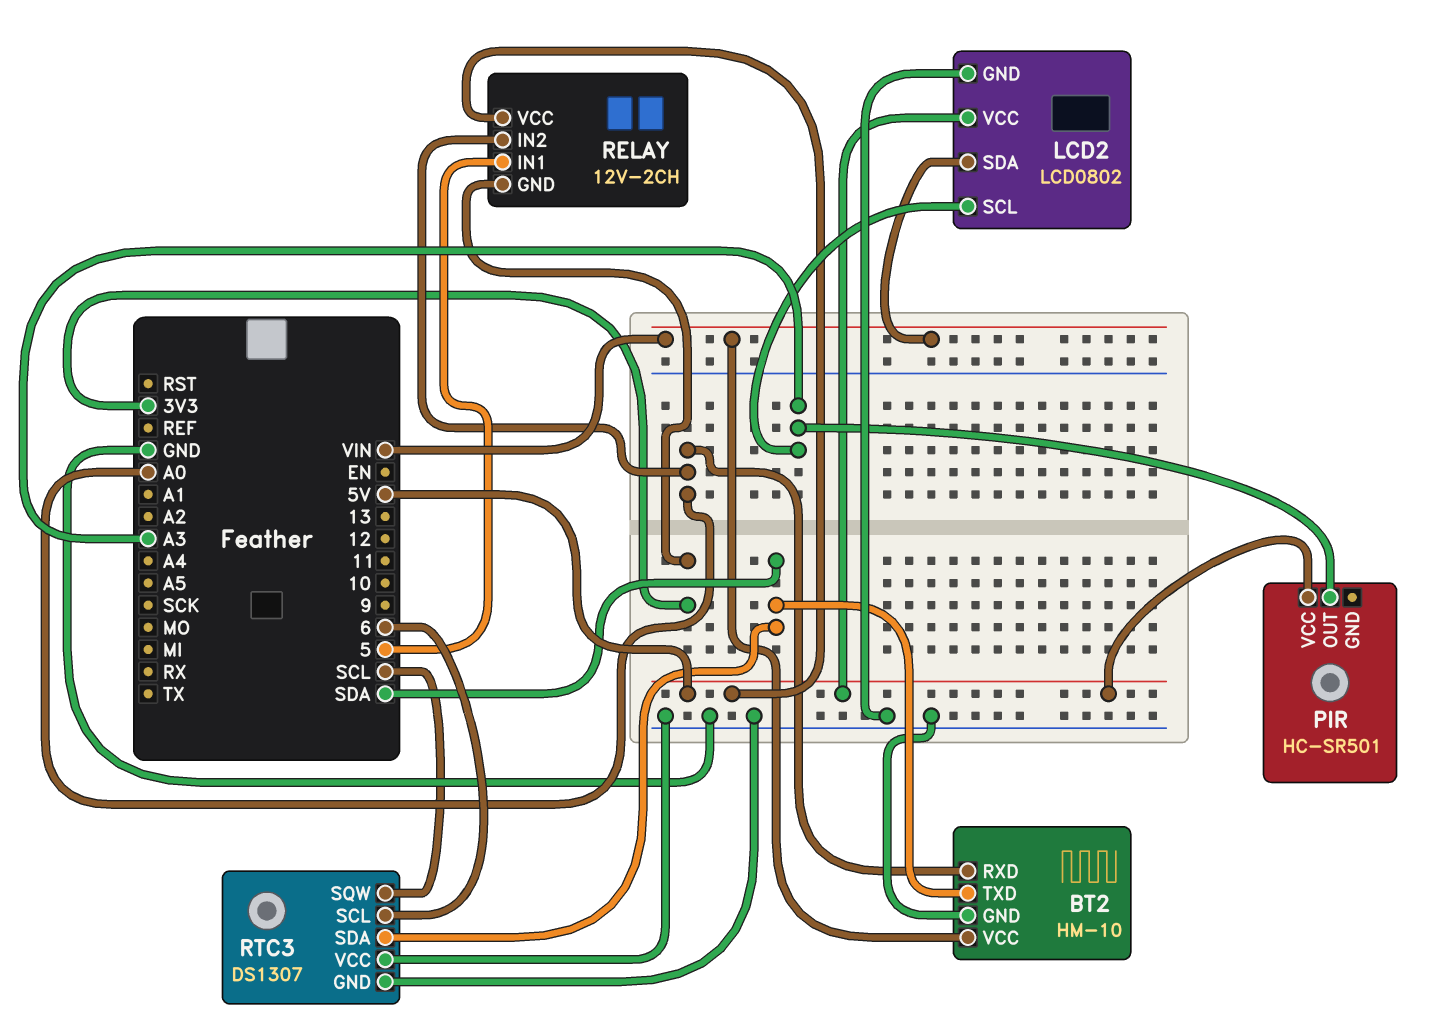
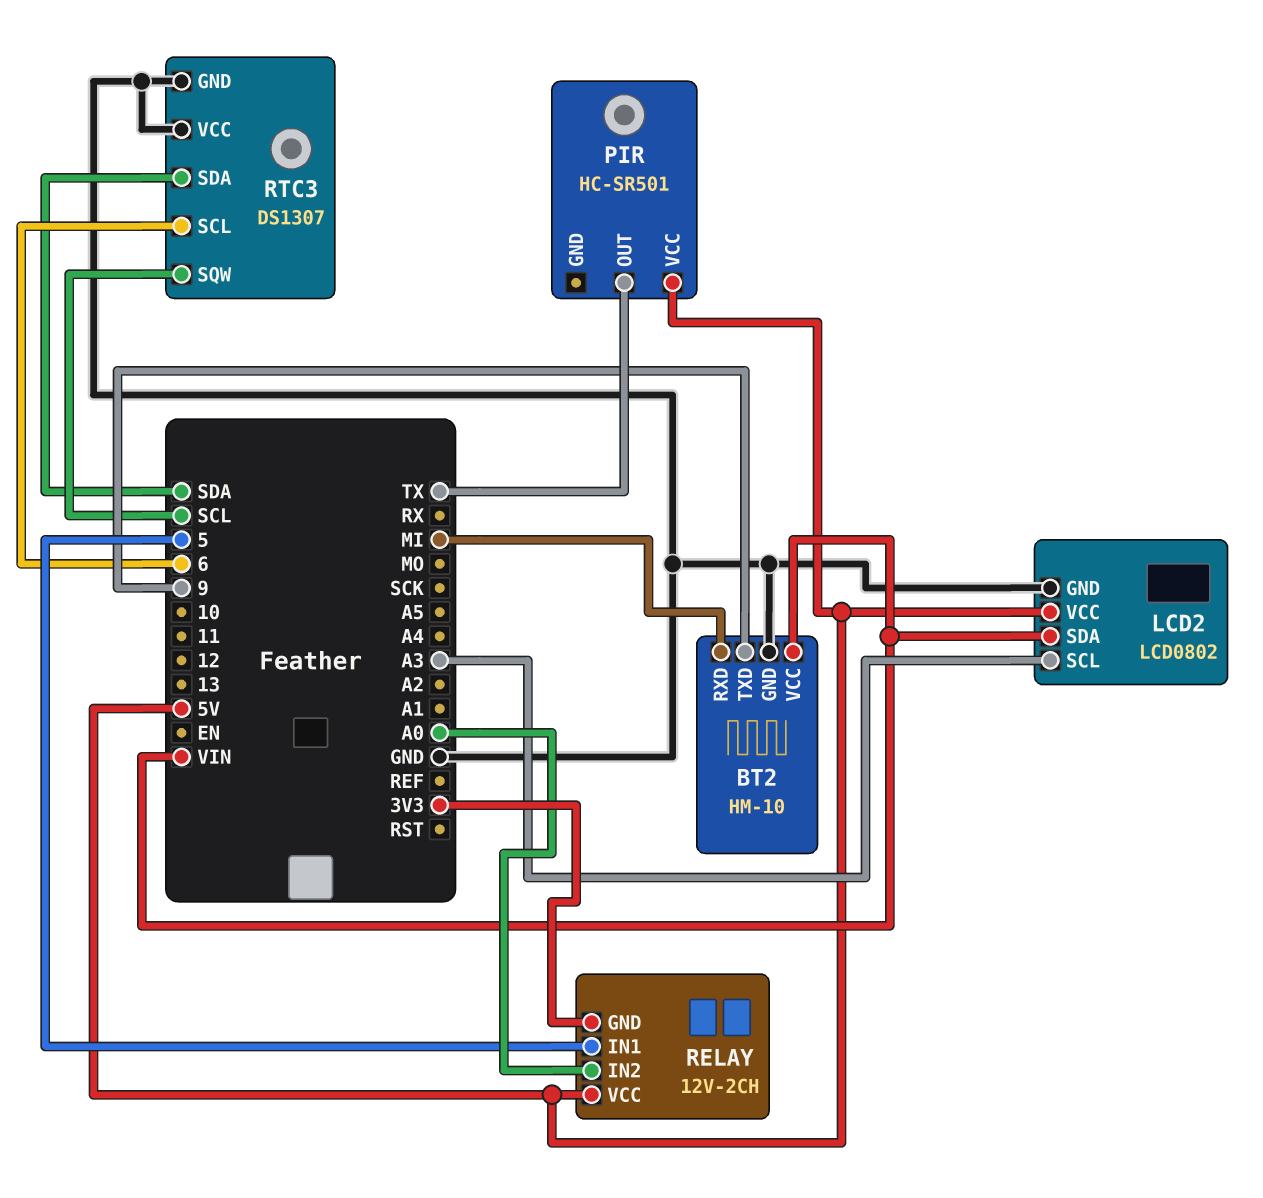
BT2 pin RXD: A0 -> MI
BT2 pin TXD: SDA -> 9
PIR pin OUT: A3 -> TX

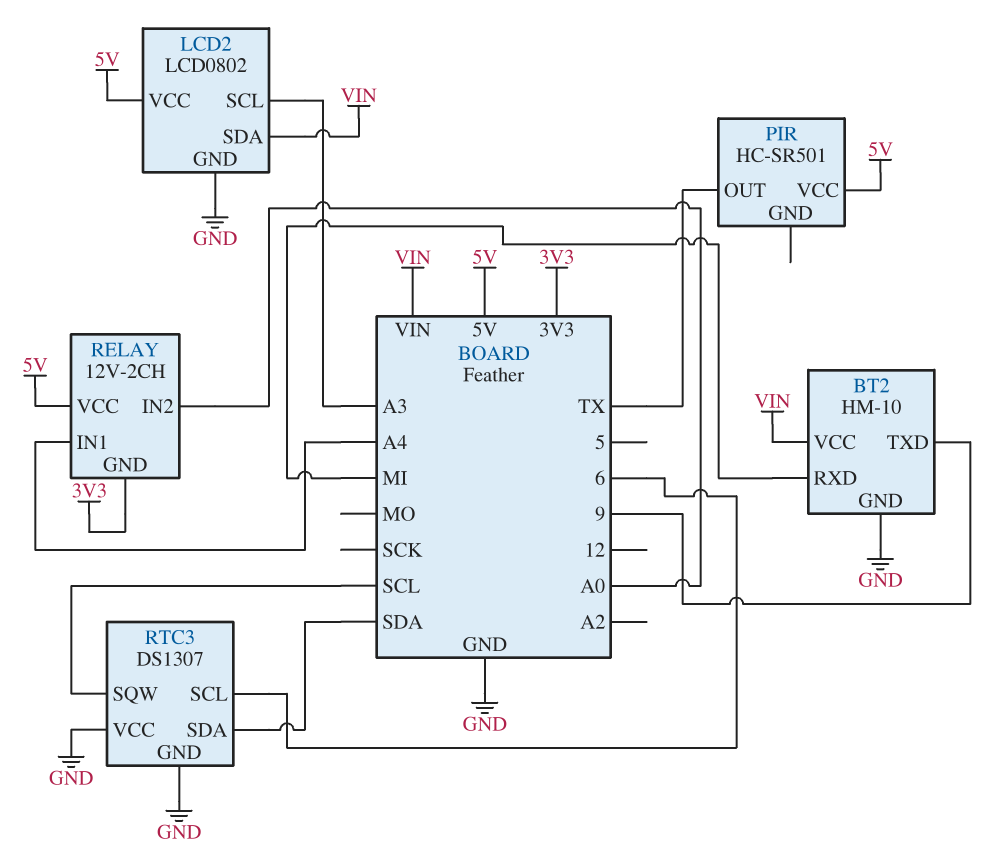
RELAY pin IN1: 5 -> A4

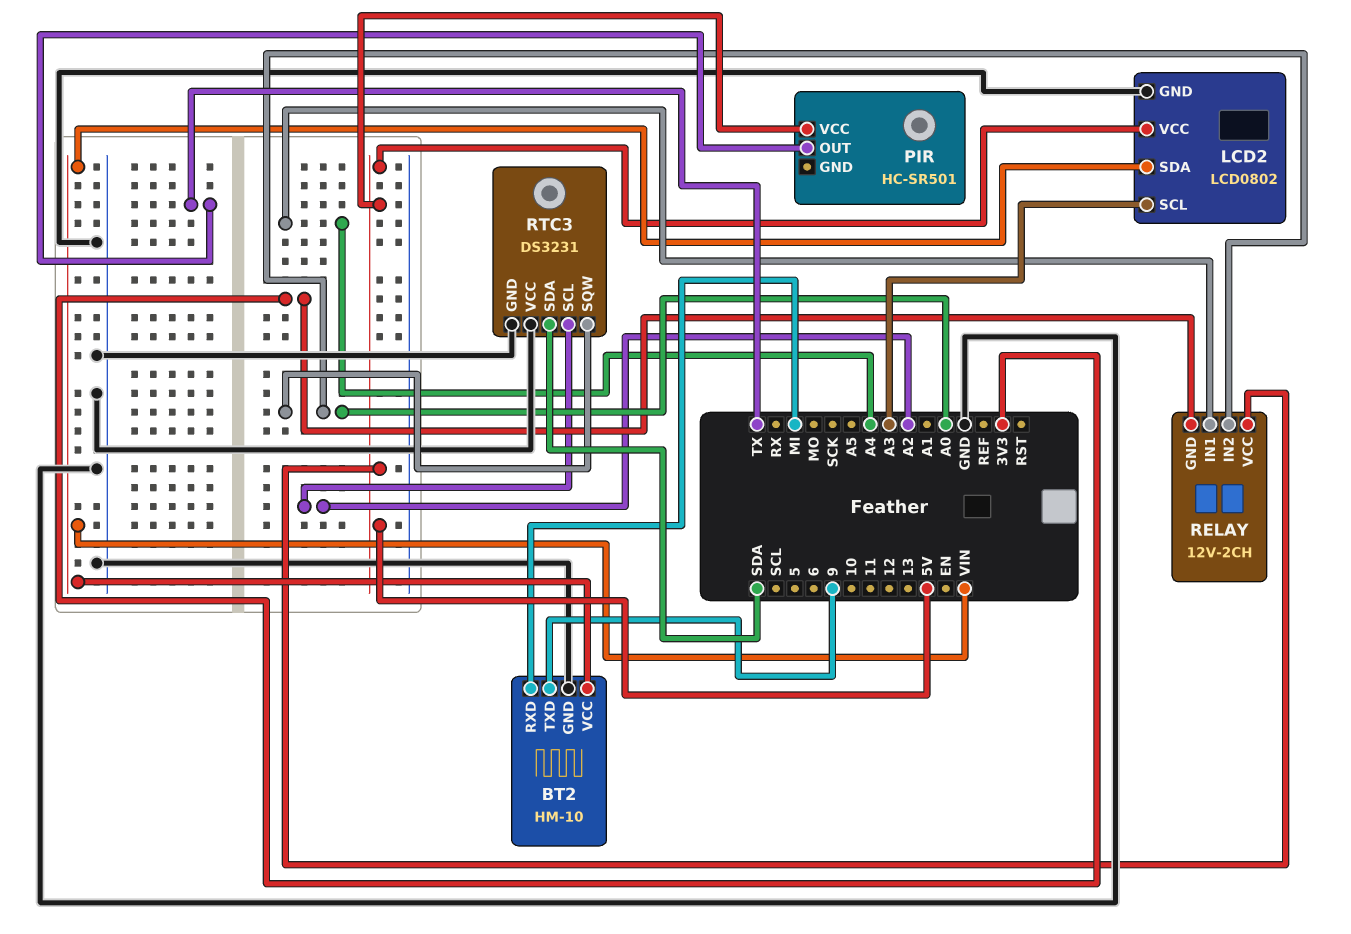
RTC3: DS1307 -> DS3231
RTC3 pin SCL: 6 -> A2
RTC3 pin SQW: SCL -> A0

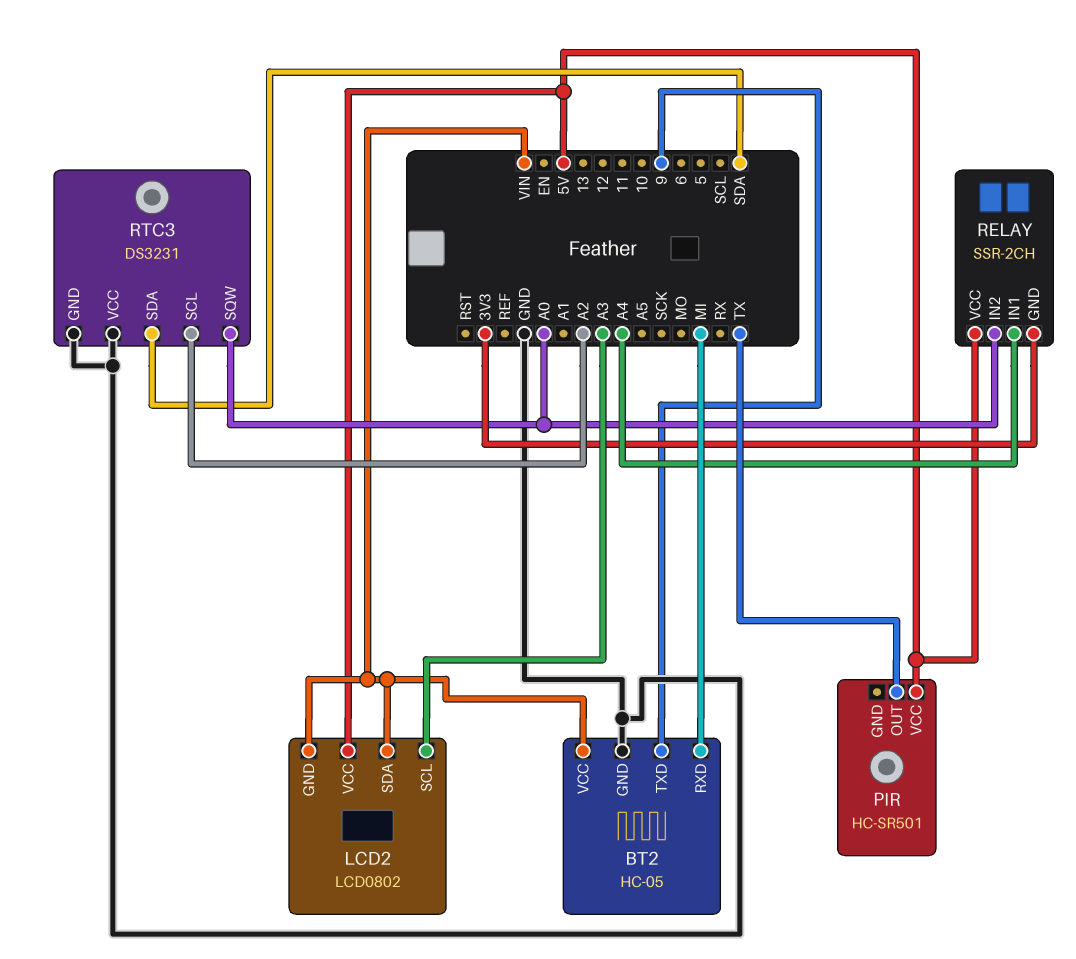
BT2: HM-10 -> HC-05
LCD2 pin GND: GND -> VIN
RELAY: 12V-2CH -> SSR-2CH

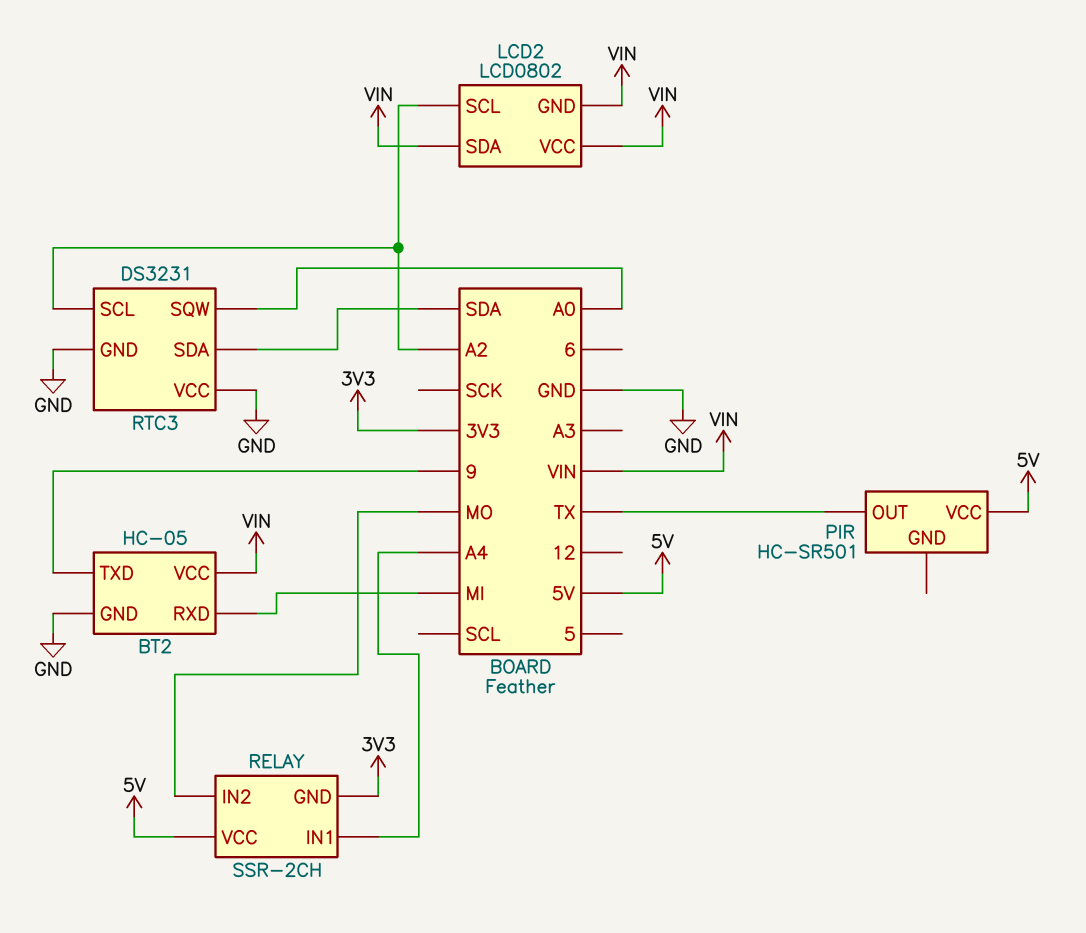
LCD2 pin SCL: A3 -> A2
LCD2 pin VCC: 5V -> VIN
RELAY pin IN2: A0 -> MO

